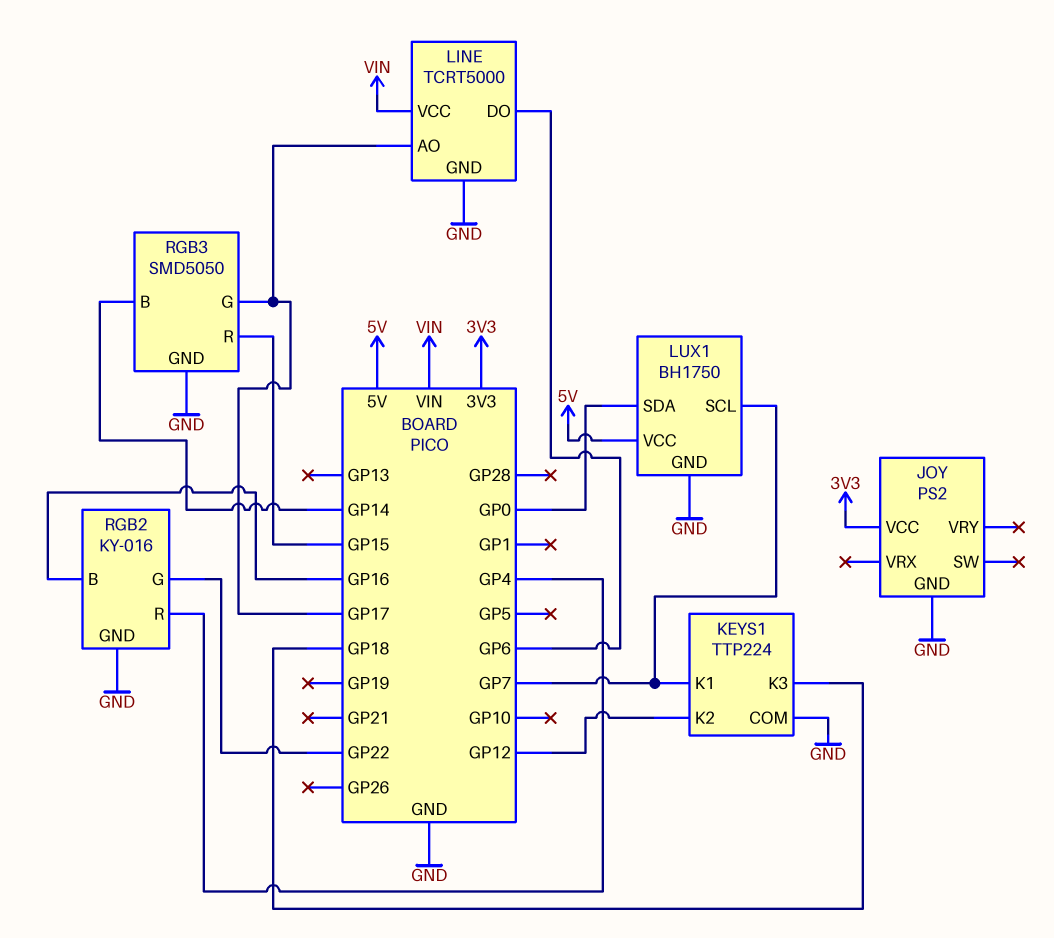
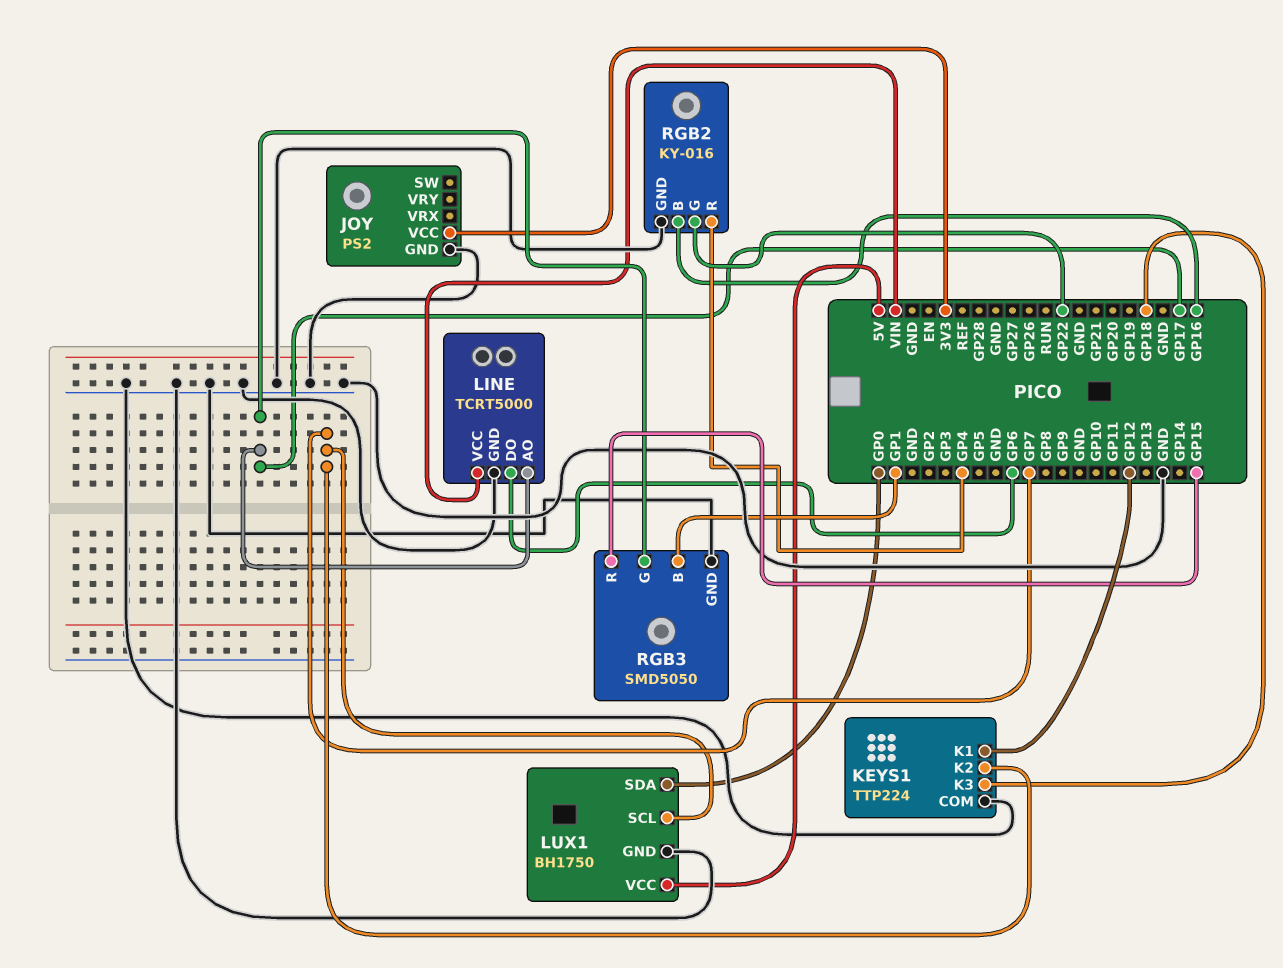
KEYS1 pin K1: GP7 -> GP12
KEYS1 pin K2: GP12 -> GP7
RGB3 pin B: GP14 -> GP1

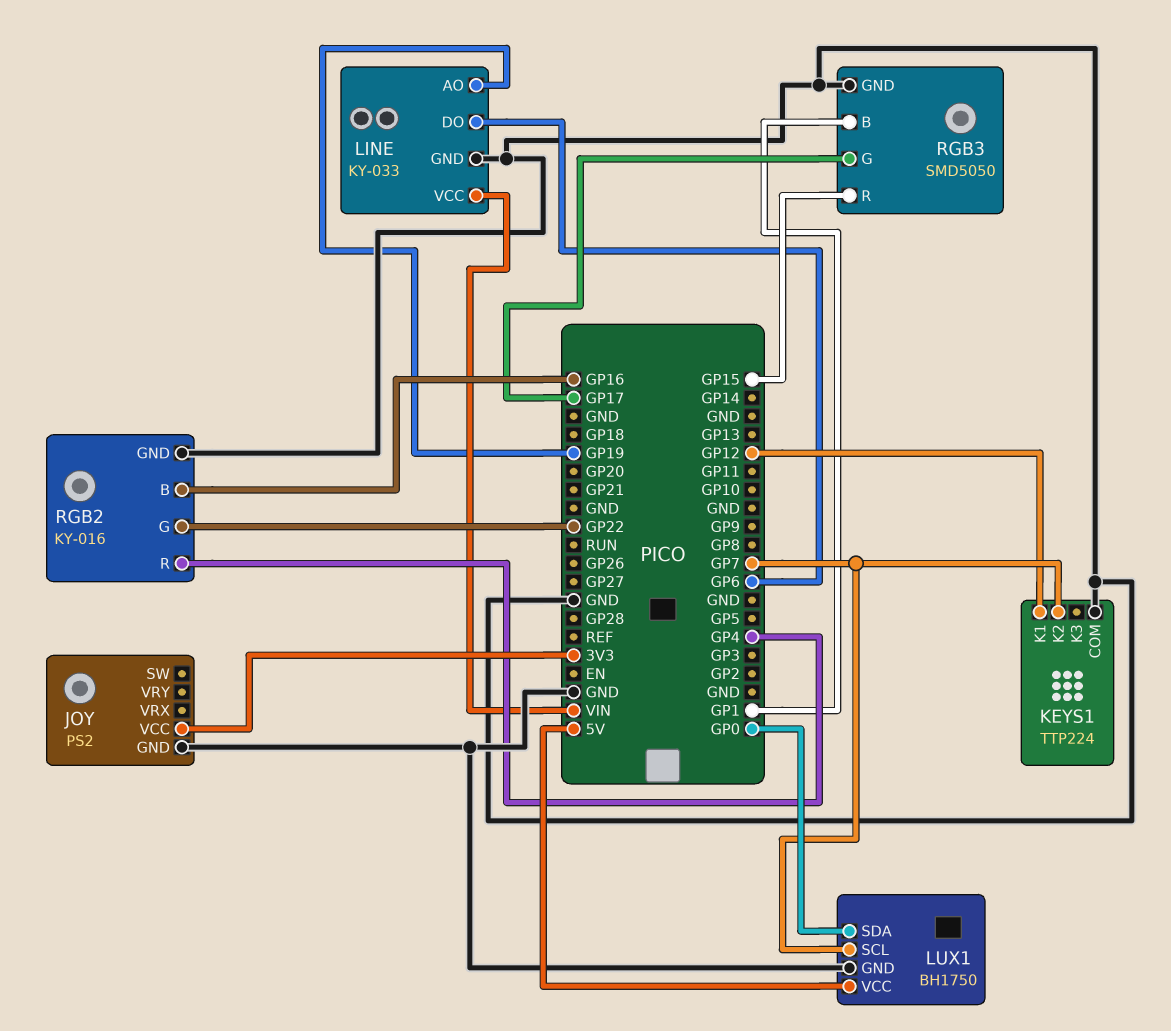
KEYS1 pin K3: GP18 -> none
LINE: TCRT5000 -> KY-033
LINE pin AO: GP17 -> GP19

